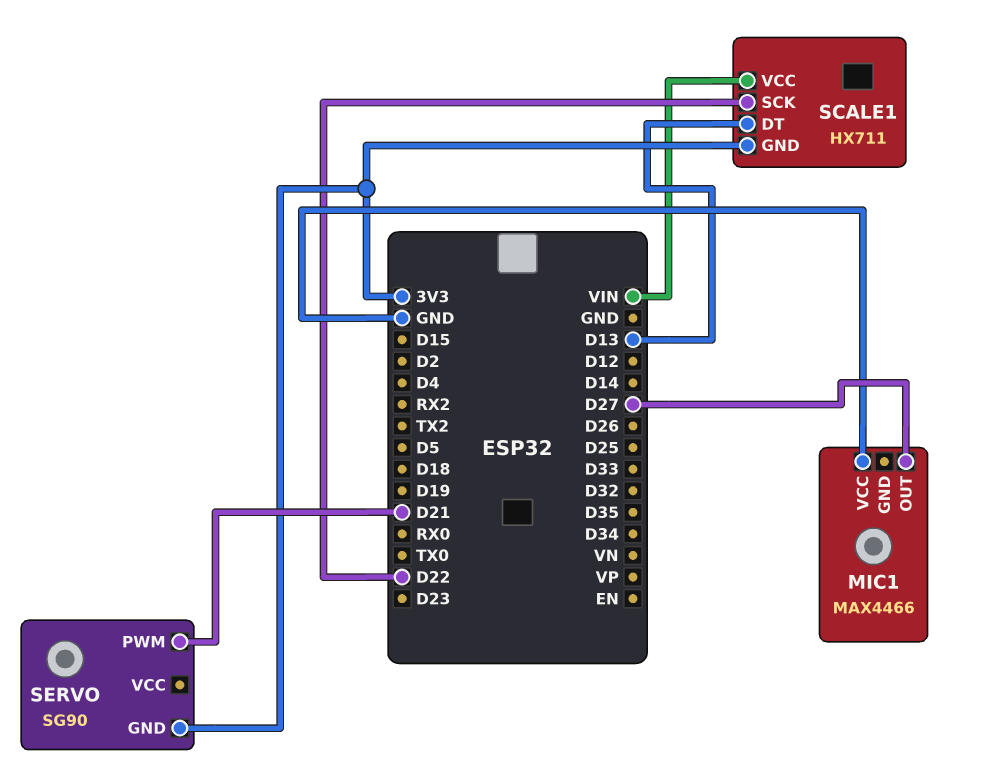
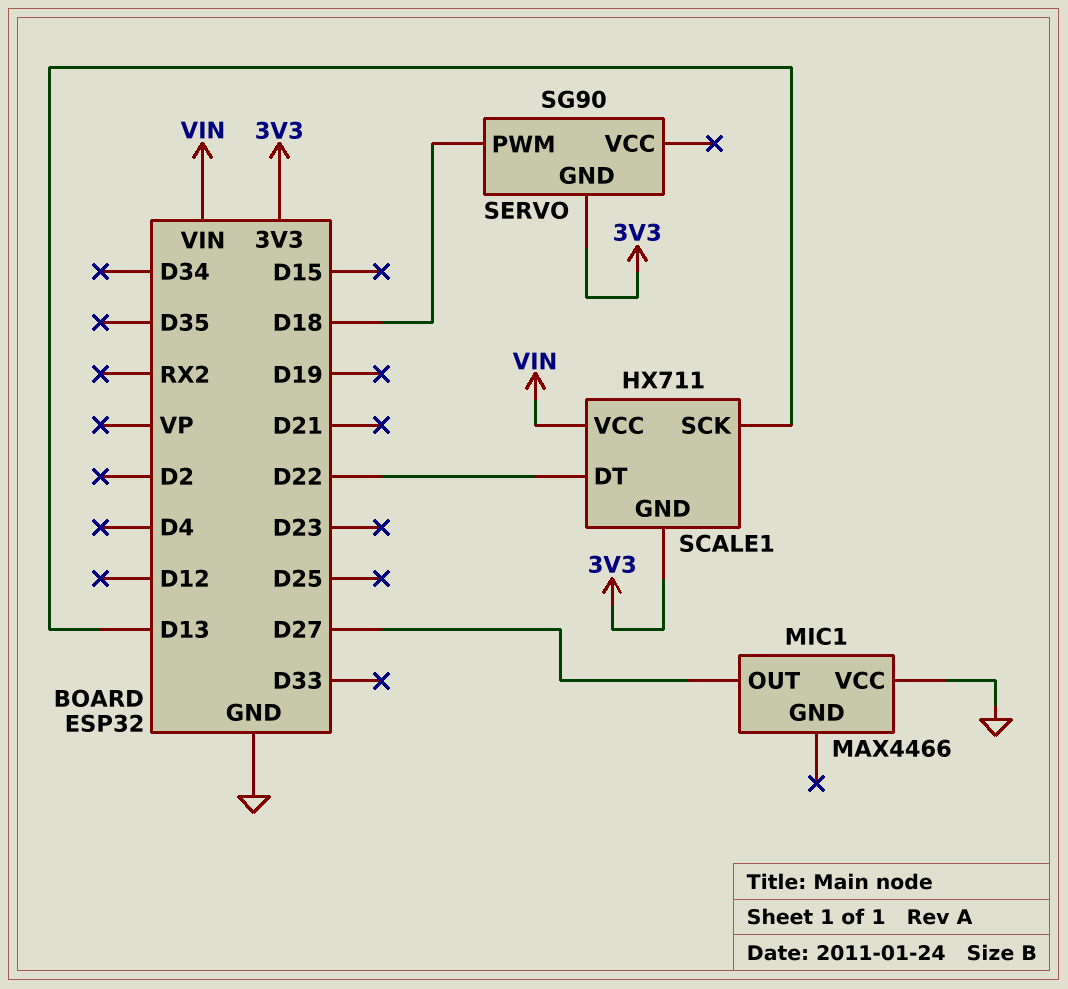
SCALE1 pin DT: D13 -> D22
SCALE1 pin SCK: D22 -> D13
SERVO pin PWM: D21 -> D18

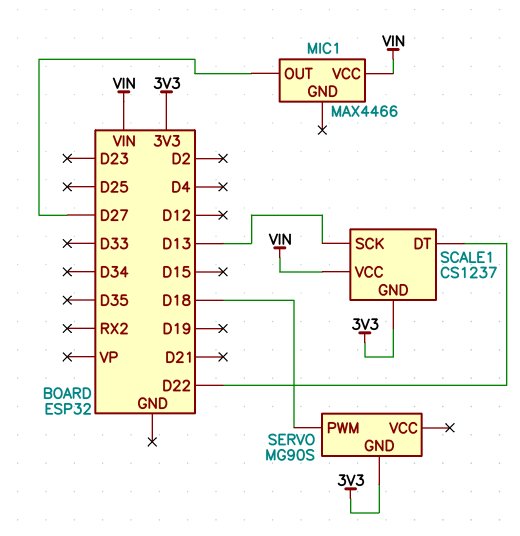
MIC1 pin VCC: GND -> VIN
SCALE1: HX711 -> CS1237
SERVO: SG90 -> MG90S

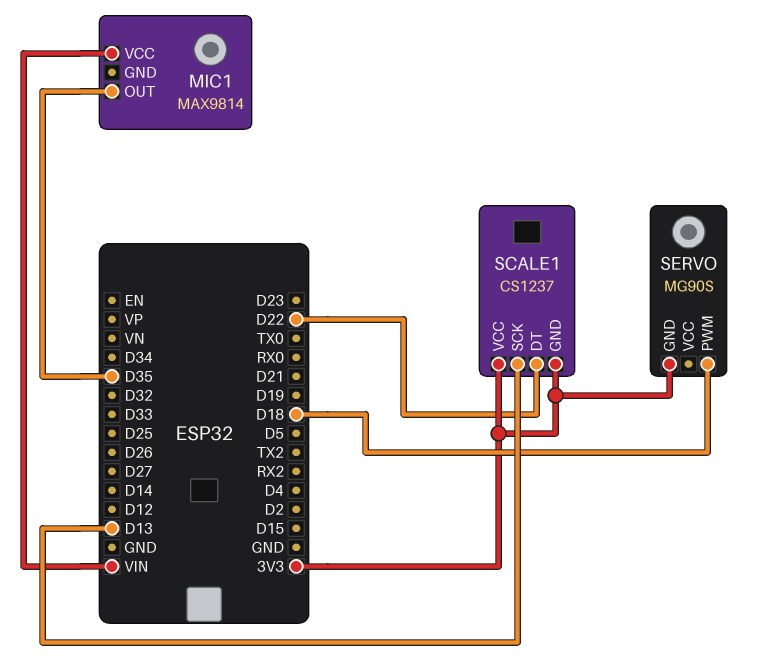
MIC1: MAX4466 -> MAX9814
MIC1 pin OUT: D27 -> D35
SCALE1 pin VCC: VIN -> 3V3

